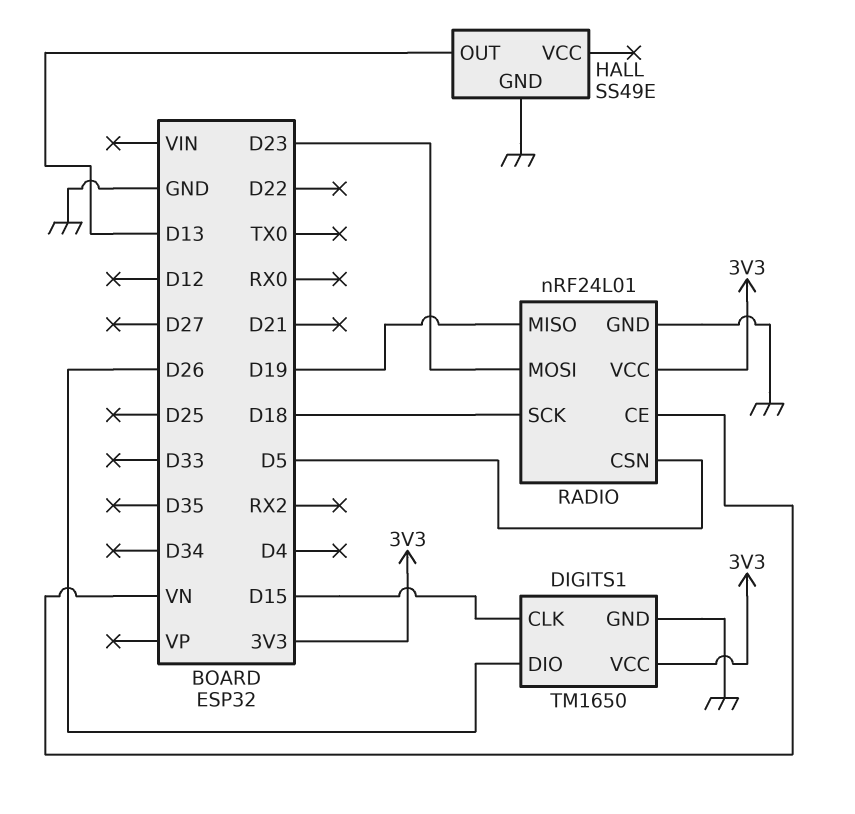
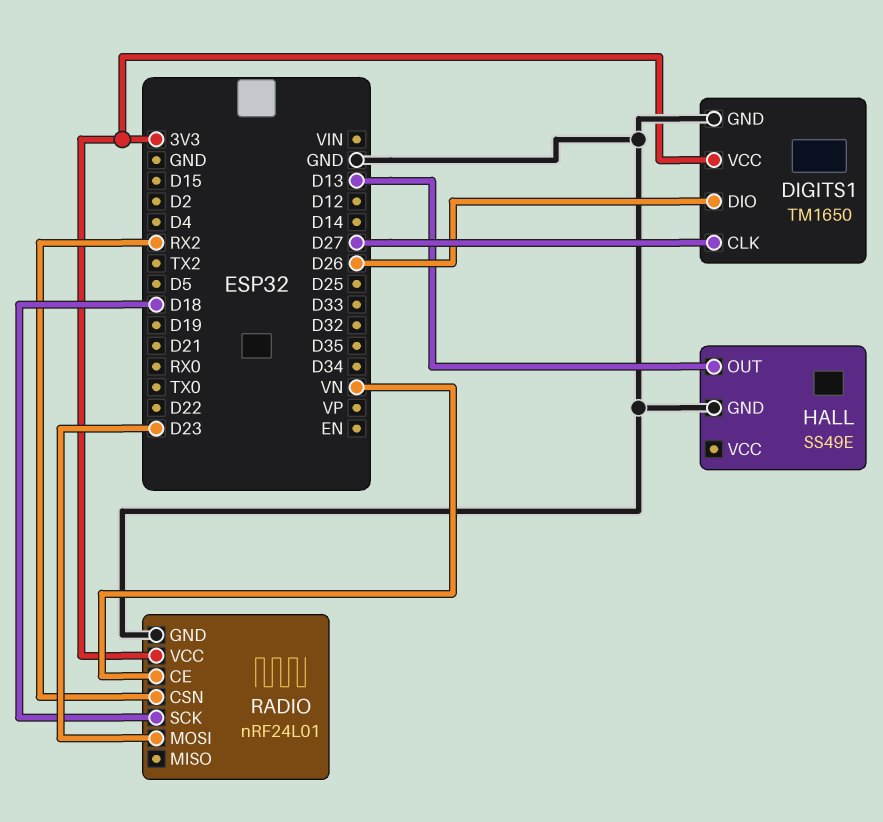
DIGITS1 pin CLK: D15 -> D27
RADIO pin CSN: D5 -> RX2
RADIO pin MISO: D19 -> none

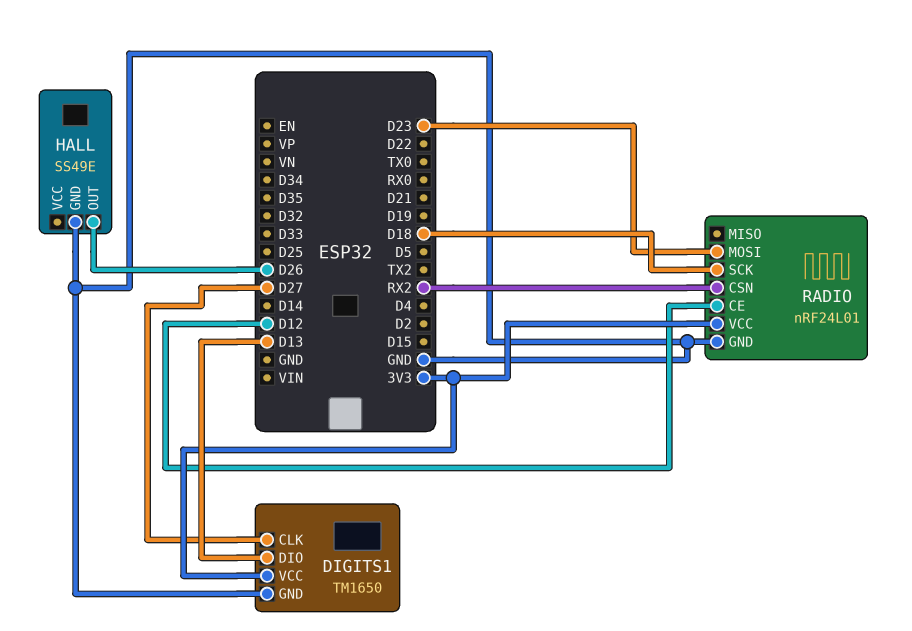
DIGITS1 pin DIO: D26 -> D13
HALL pin OUT: D13 -> D26
RADIO pin CE: VN -> D12

